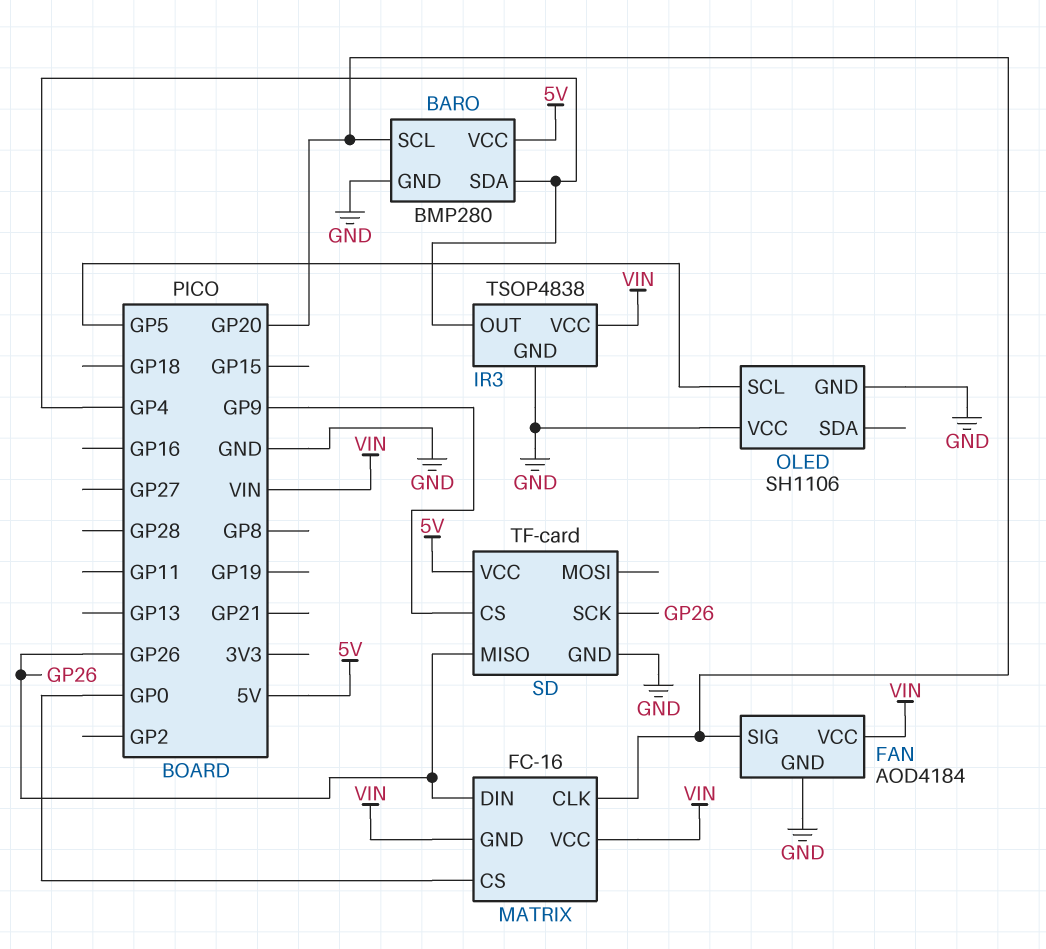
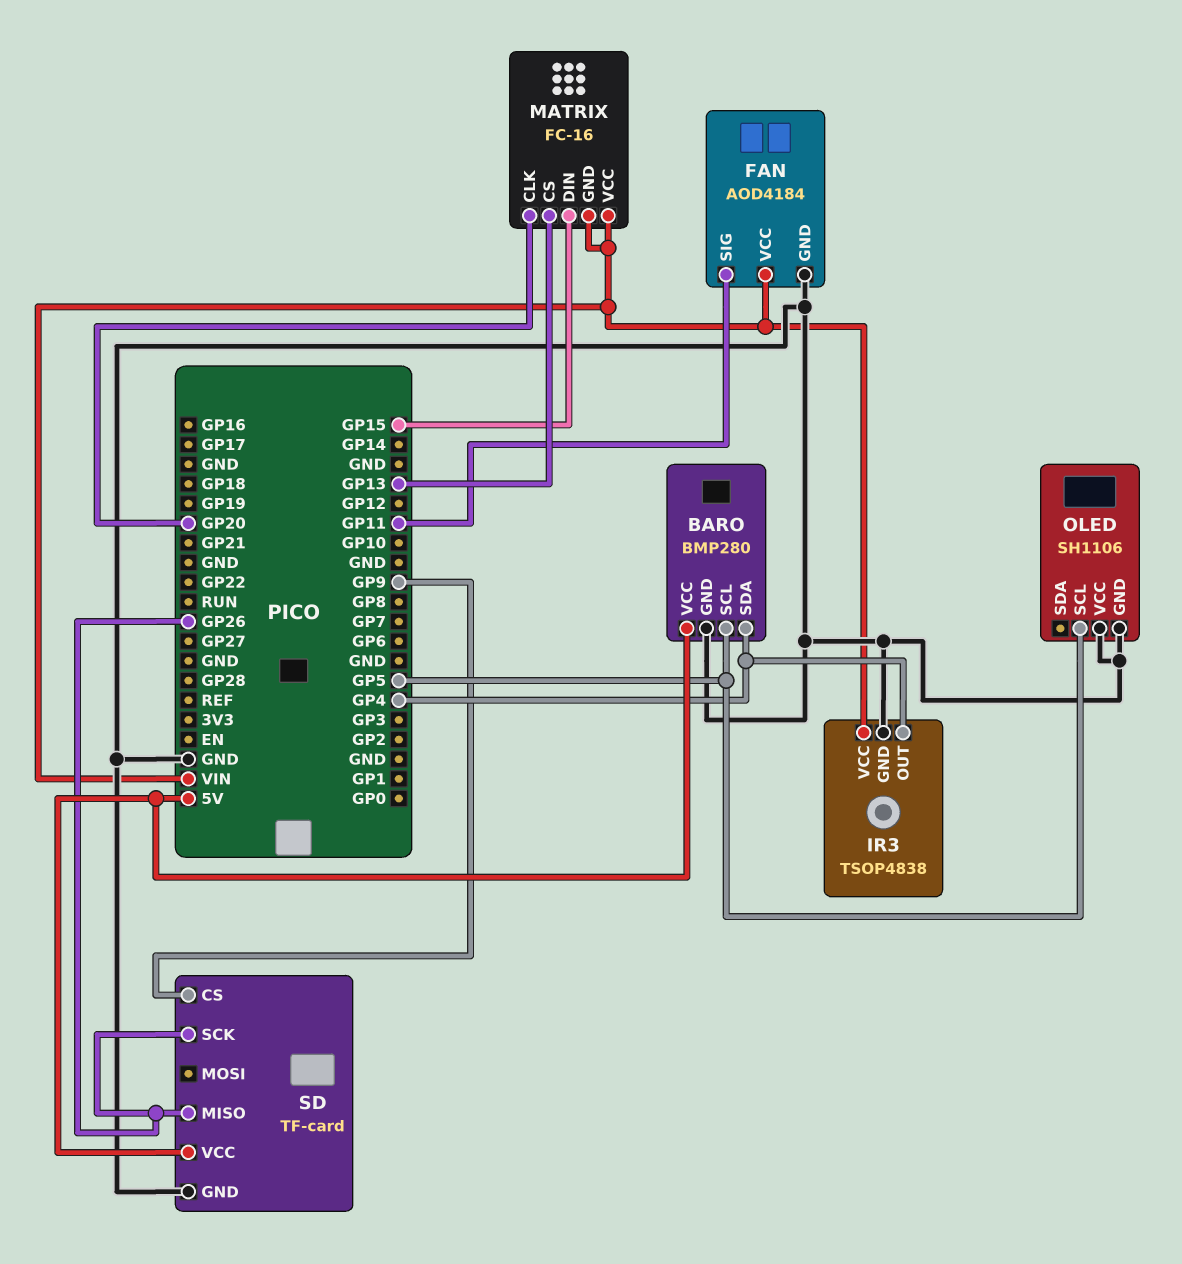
BARO pin SCL: GP20 -> GP5
FAN pin SIG: GP20 -> GP11
MATRIX pin CS: GP0 -> GP13
MATRIX pin DIN: GP26 -> GP15

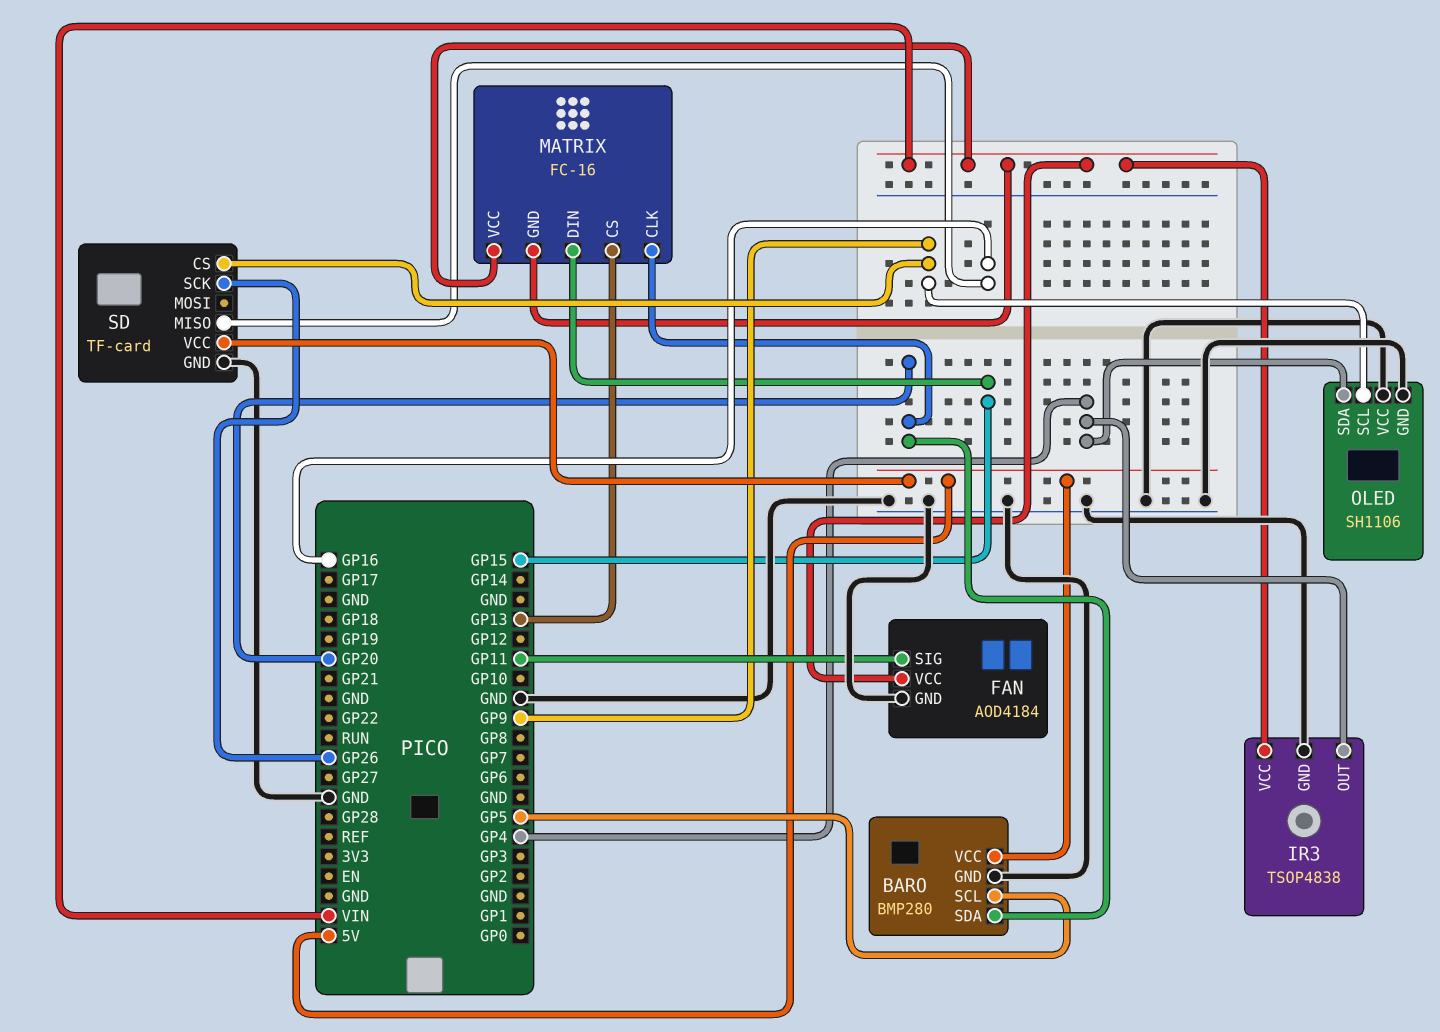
BARO pin SDA: GP4 -> GP20
OLED pin SCL: GP5 -> GP9
OLED pin SDA: none -> GP4
SD pin MISO: GP26 -> GP16

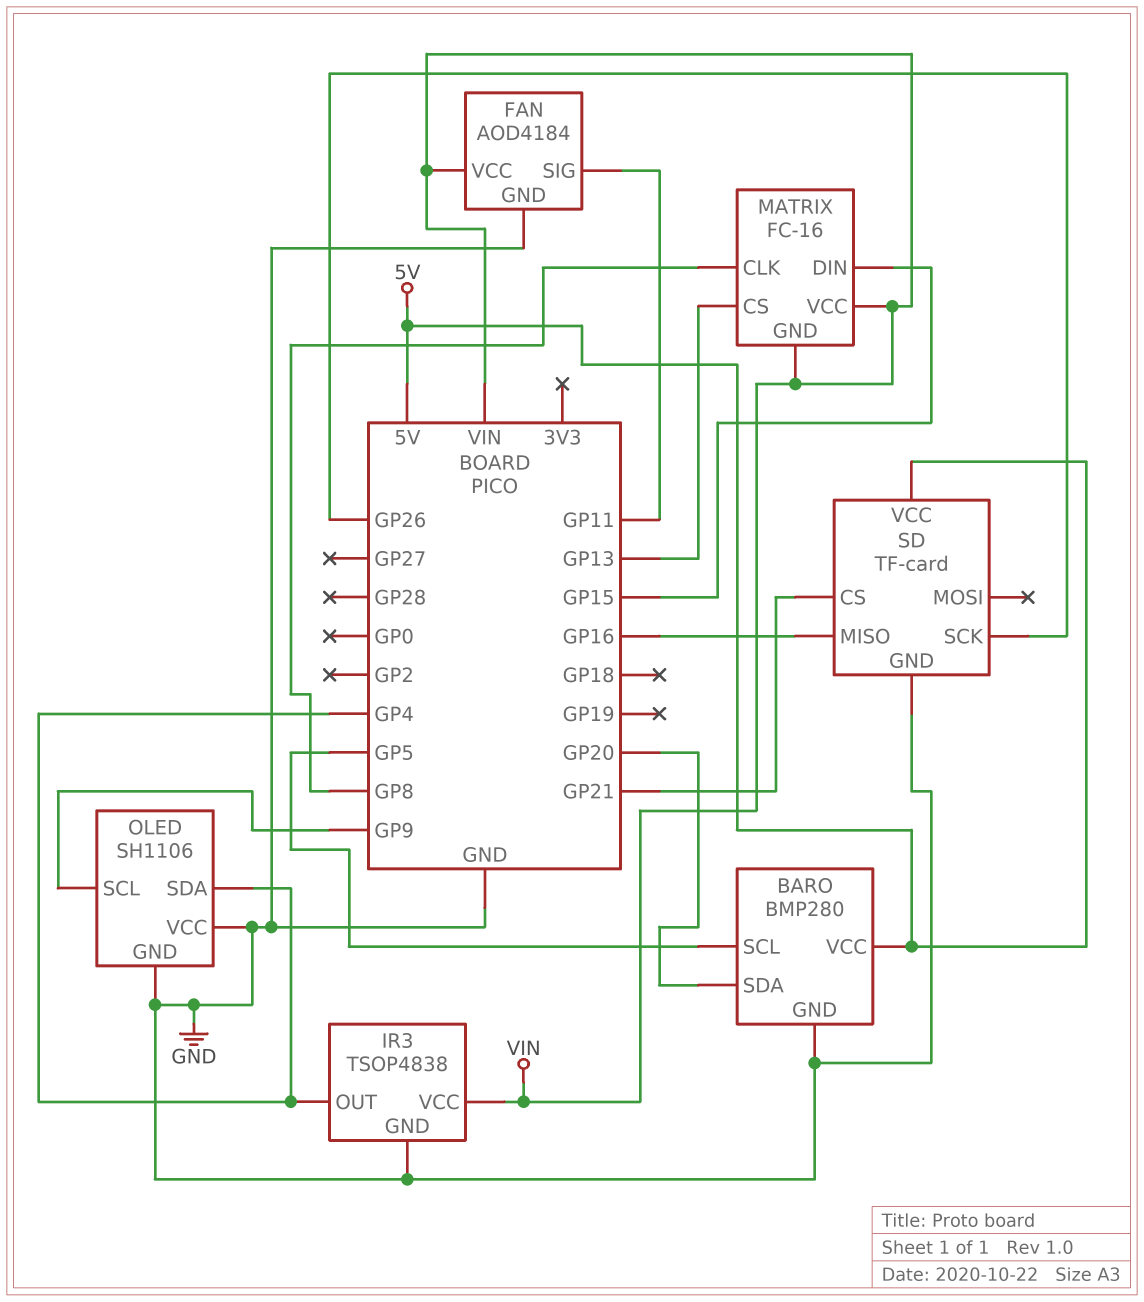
MATRIX pin CLK: GP20 -> GP8
SD pin CS: GP9 -> GP21

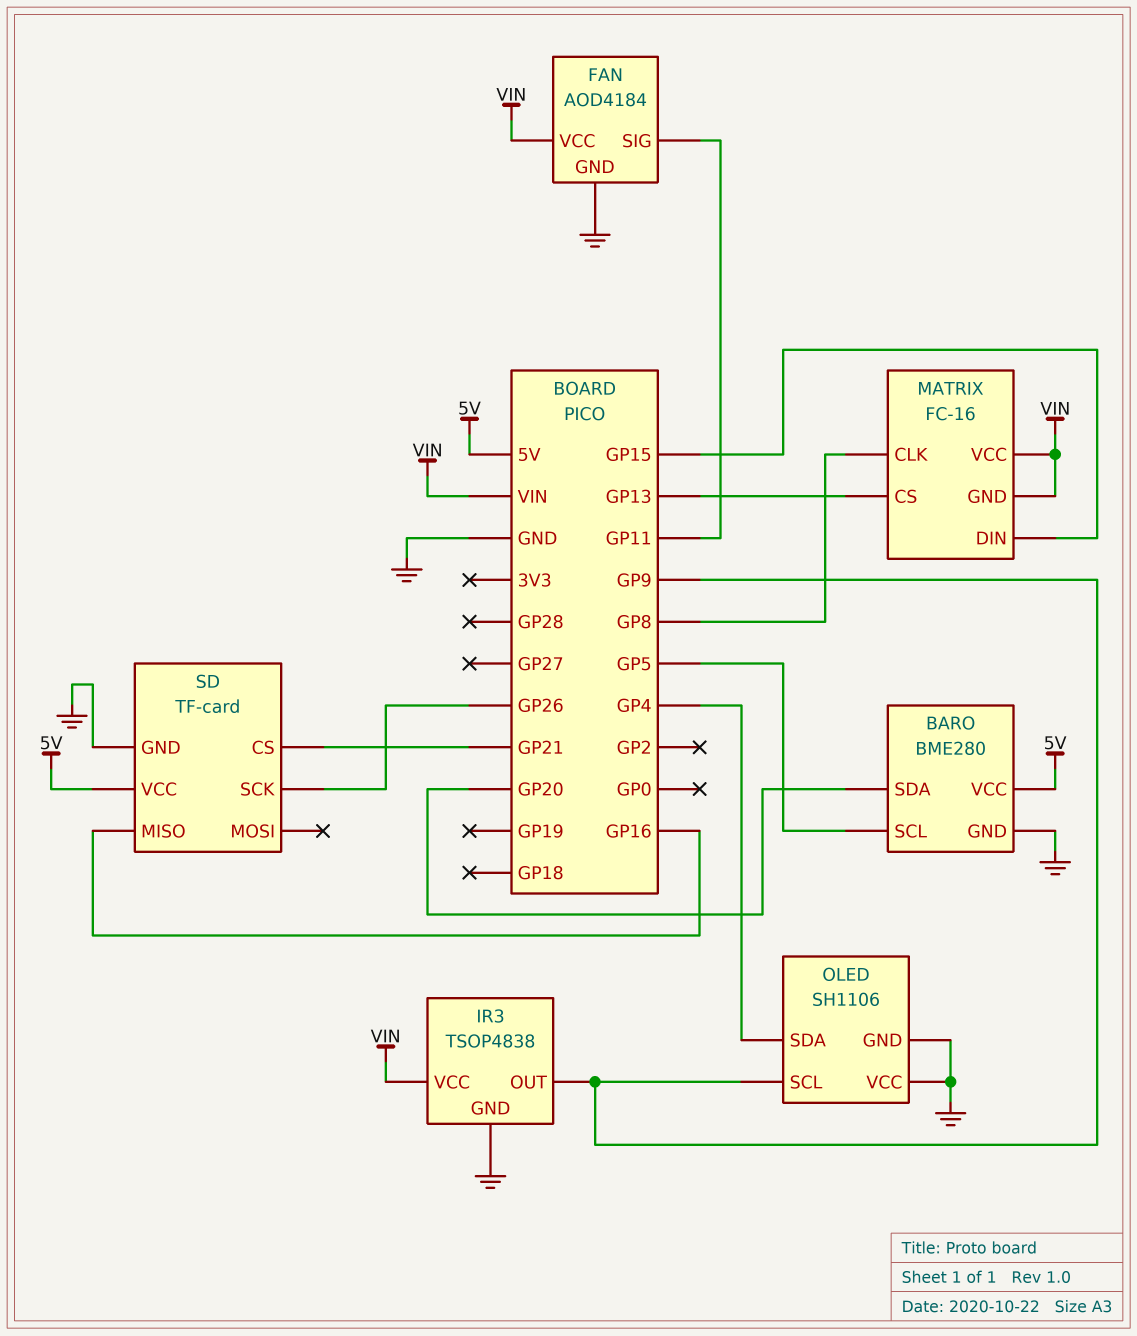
BARO: BMP280 -> BME280
IR3 pin OUT: GP4 -> GP9

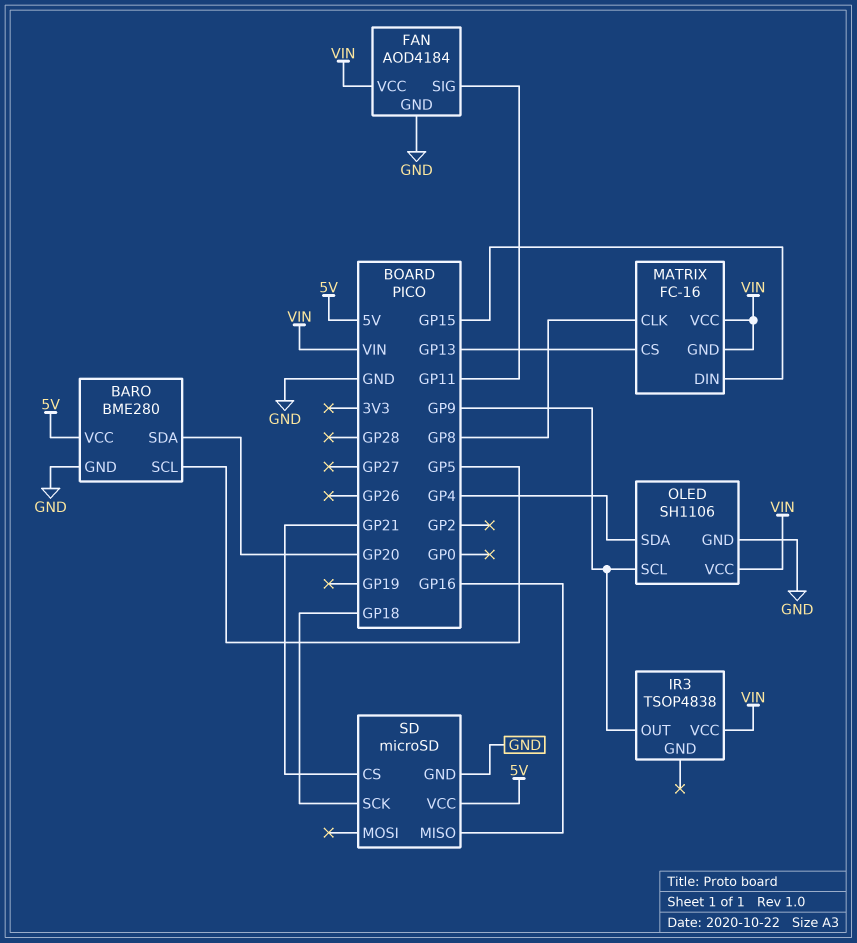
IR3 pin GND: GND -> none
OLED pin VCC: GND -> VIN
SD: TF-card -> microSD
SD pin SCK: GP26 -> GP18

